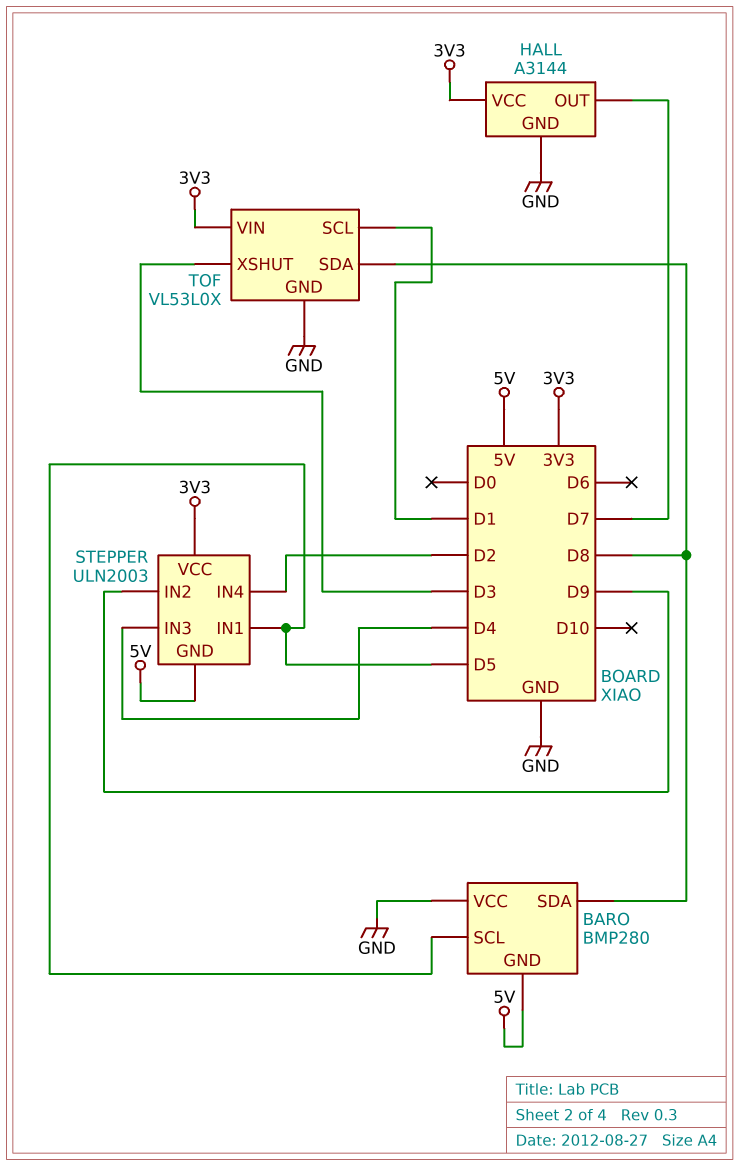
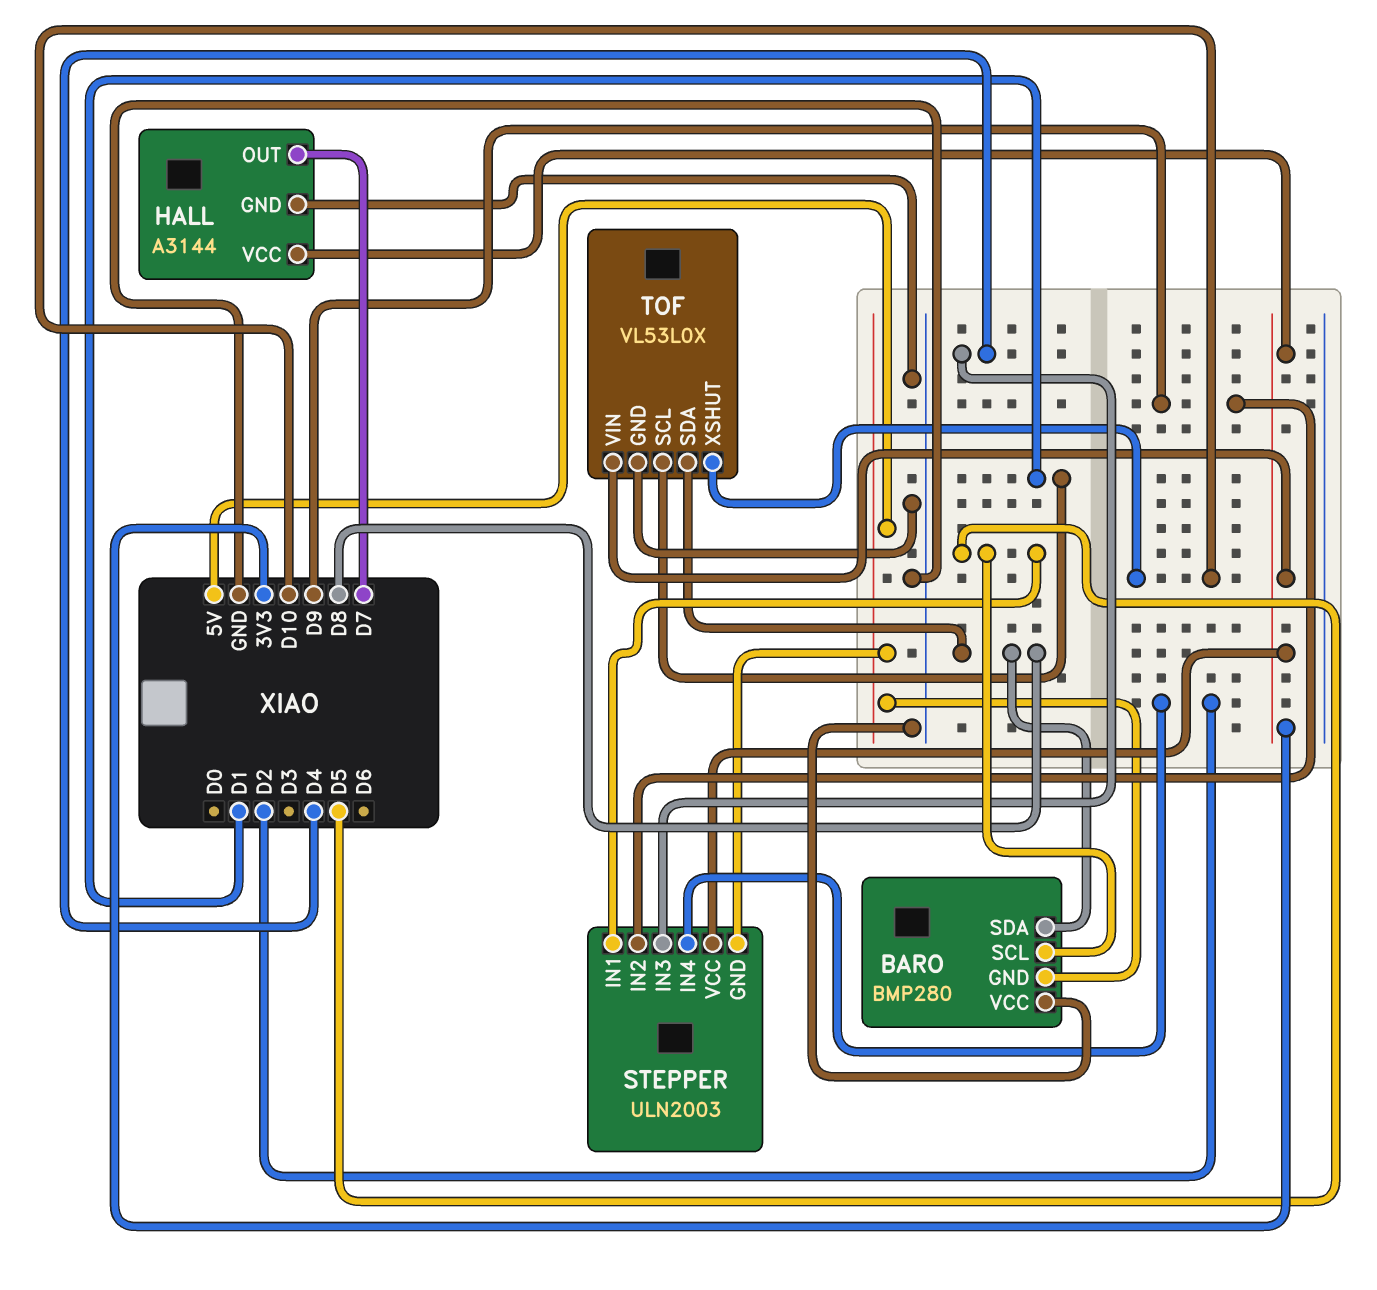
TOF pin XSHUT: D3 -> D10

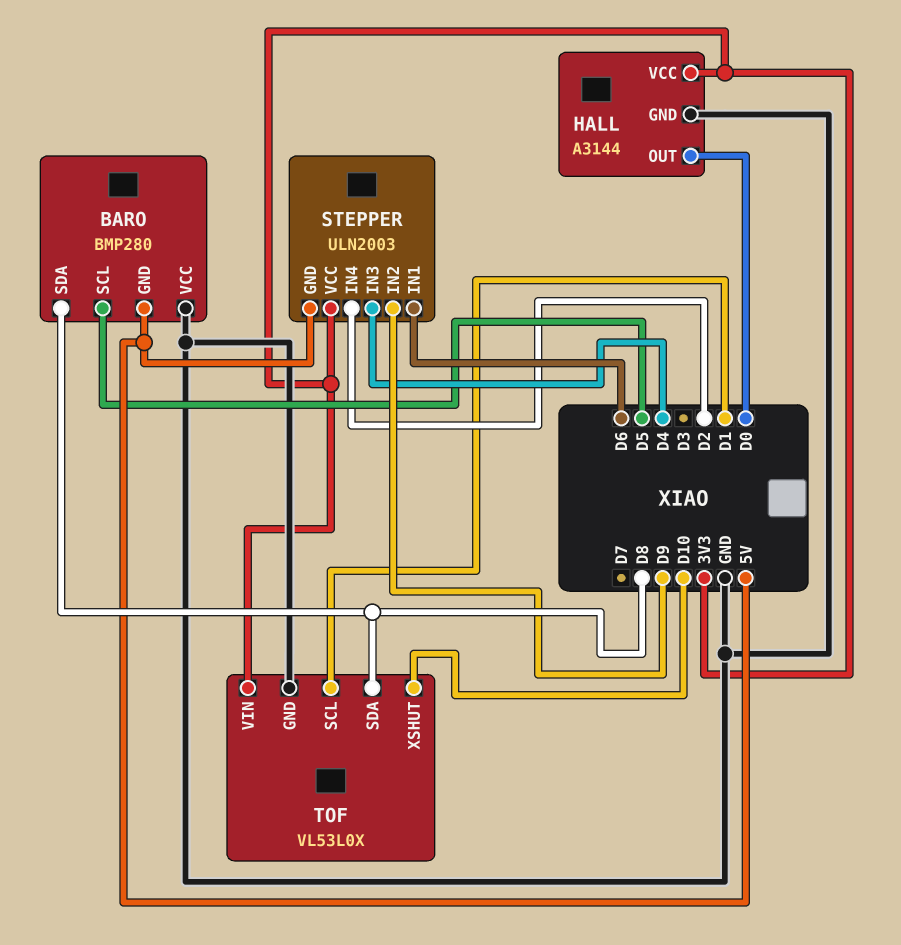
HALL pin OUT: D7 -> D0
STEPPER pin IN1: D5 -> D6

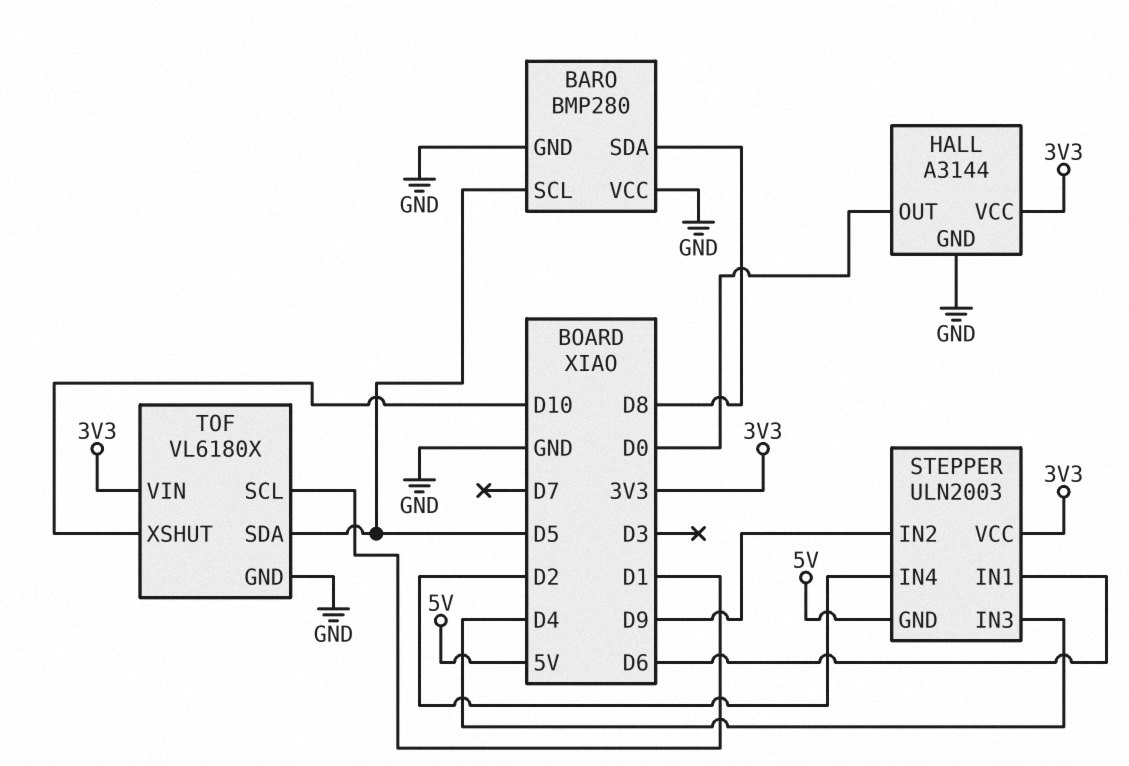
BARO pin GND: 5V -> GND
TOF: VL53L0X -> VL6180X
TOF pin SDA: D8 -> D5

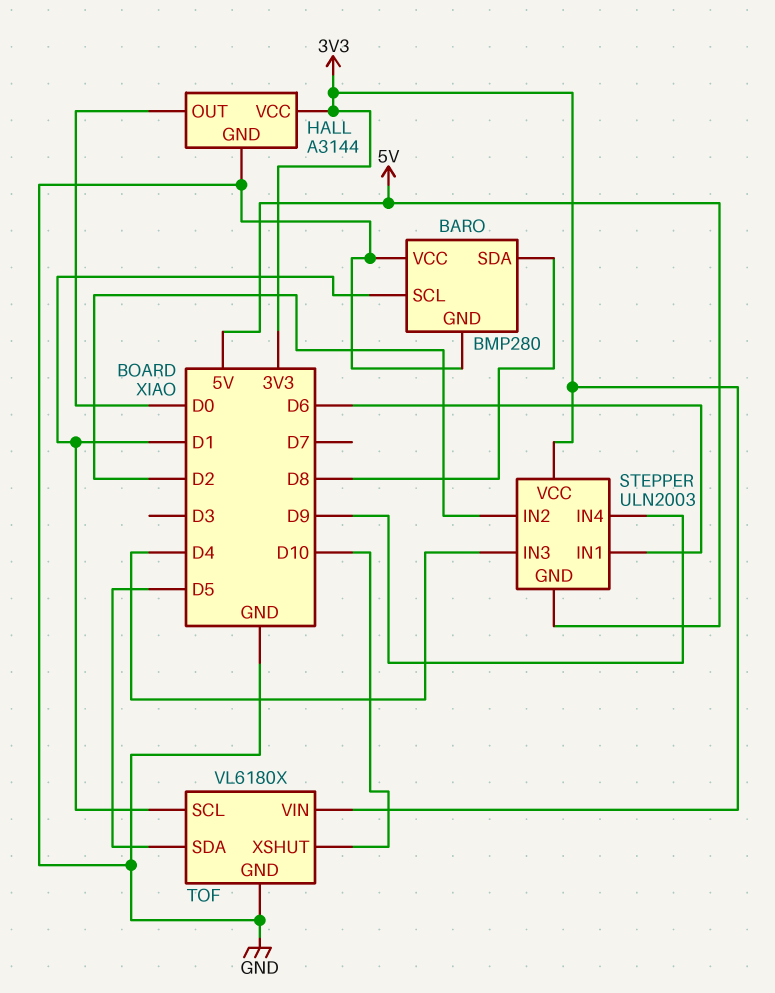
BARO pin SCL: D5 -> D1
STEPPER pin IN2: D9 -> D2
STEPPER pin IN4: D2 -> D9

